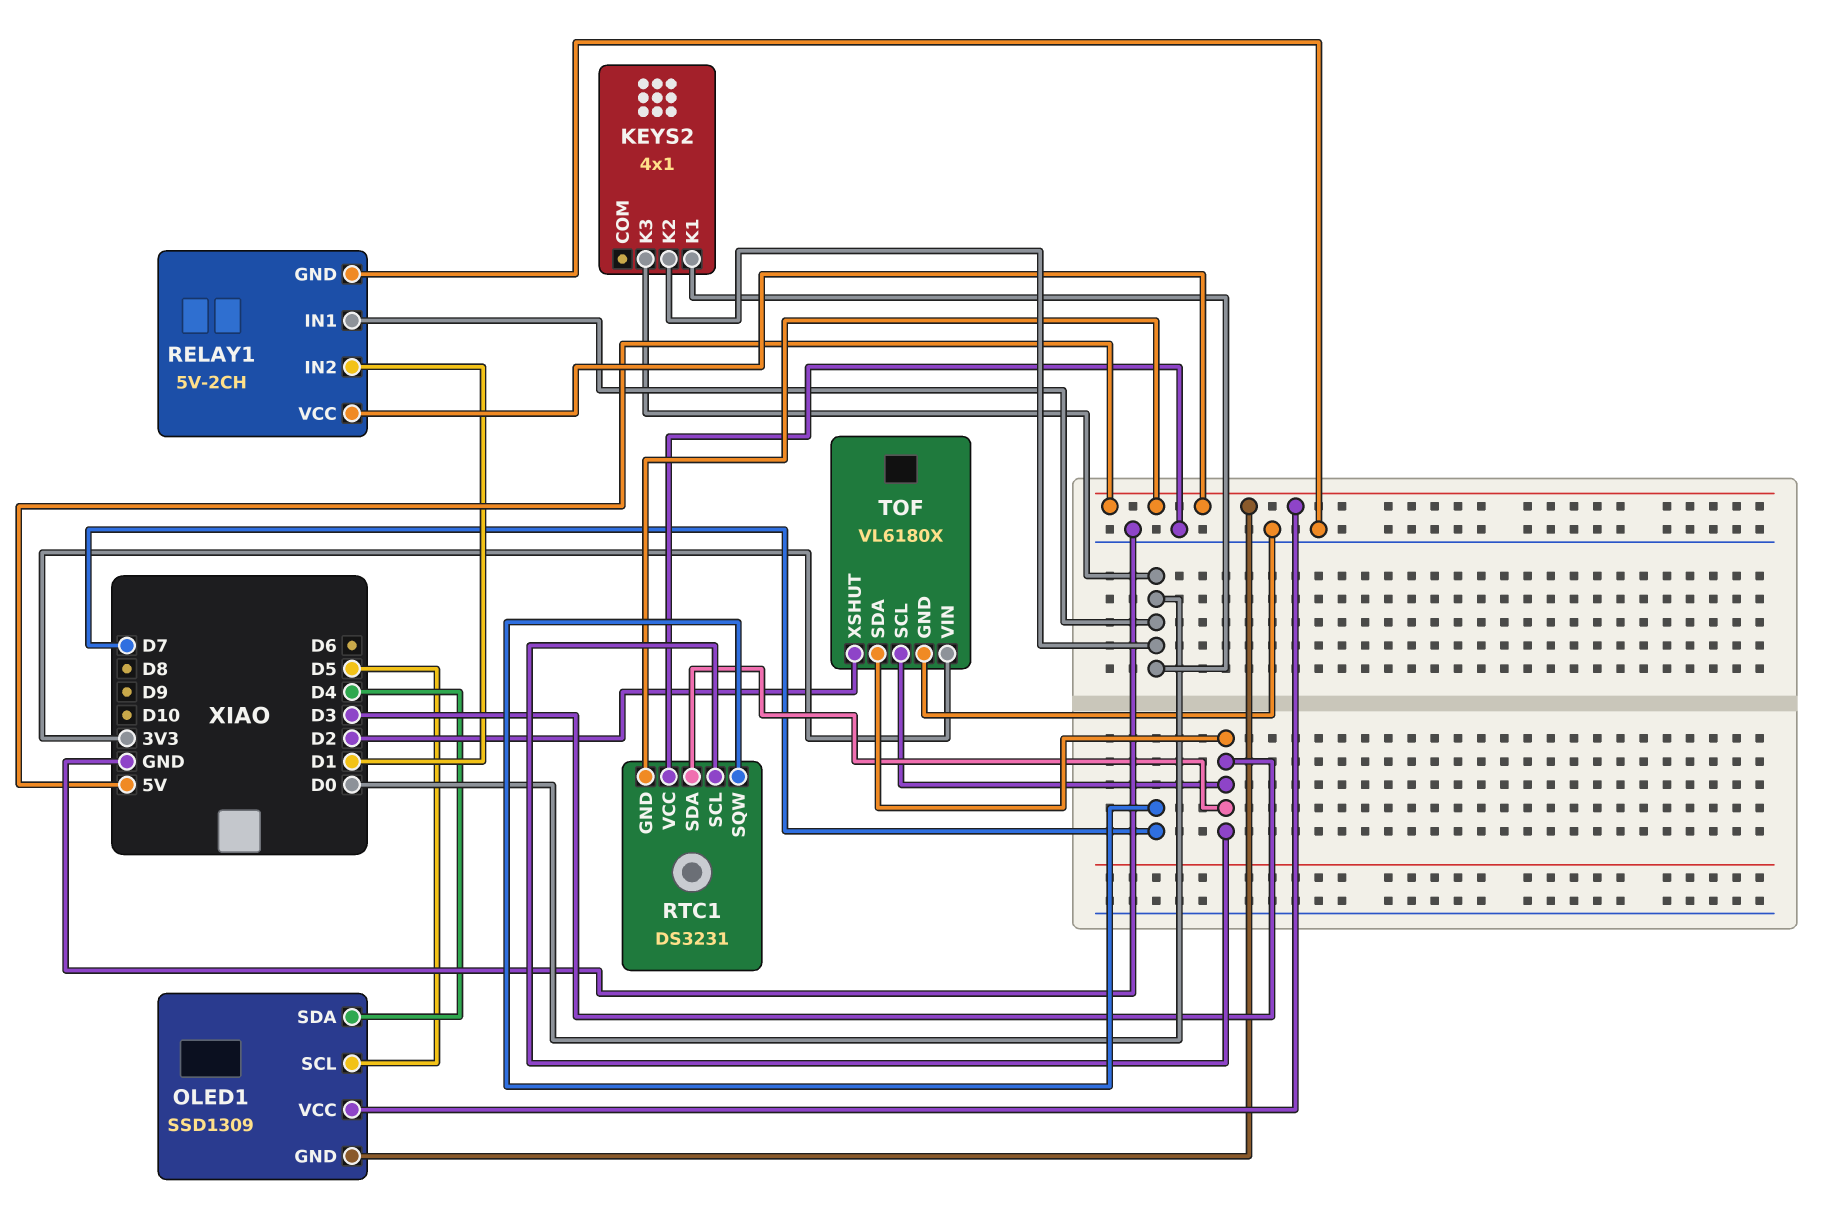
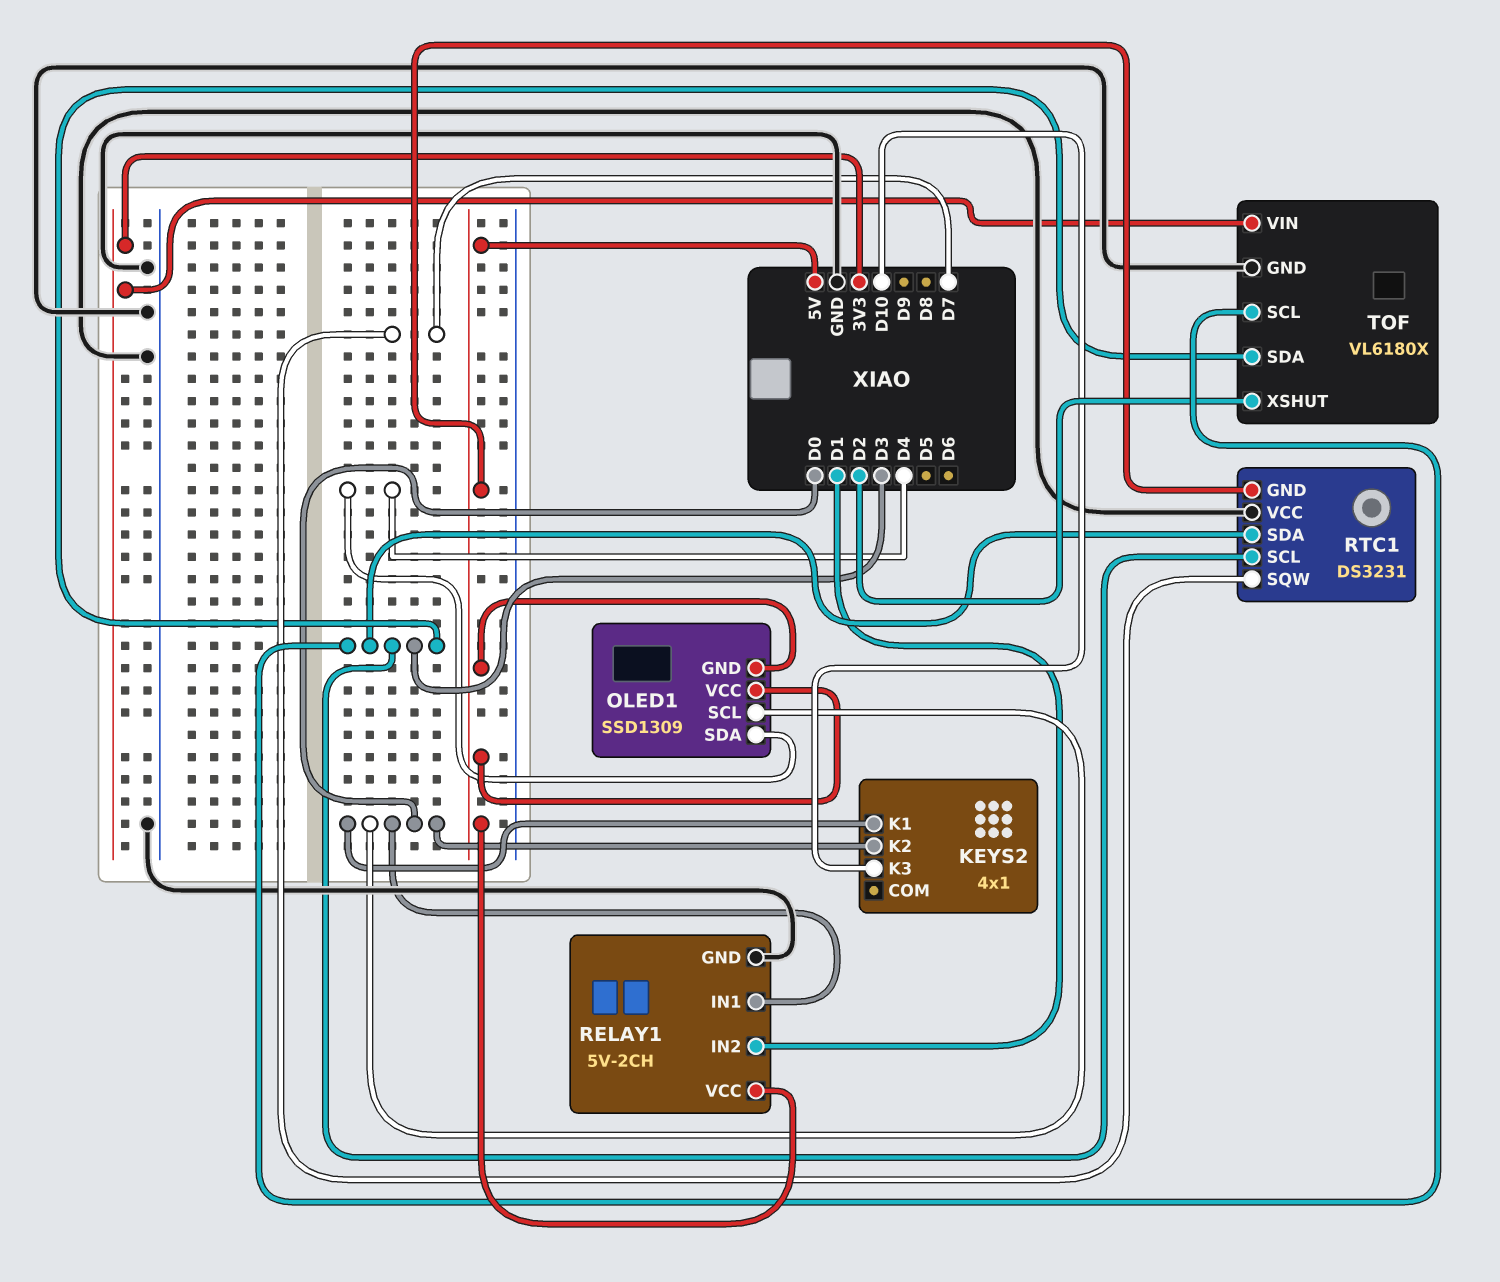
KEYS2 pin K3: D0 -> D10
OLED1 pin SCL: D5 -> D0

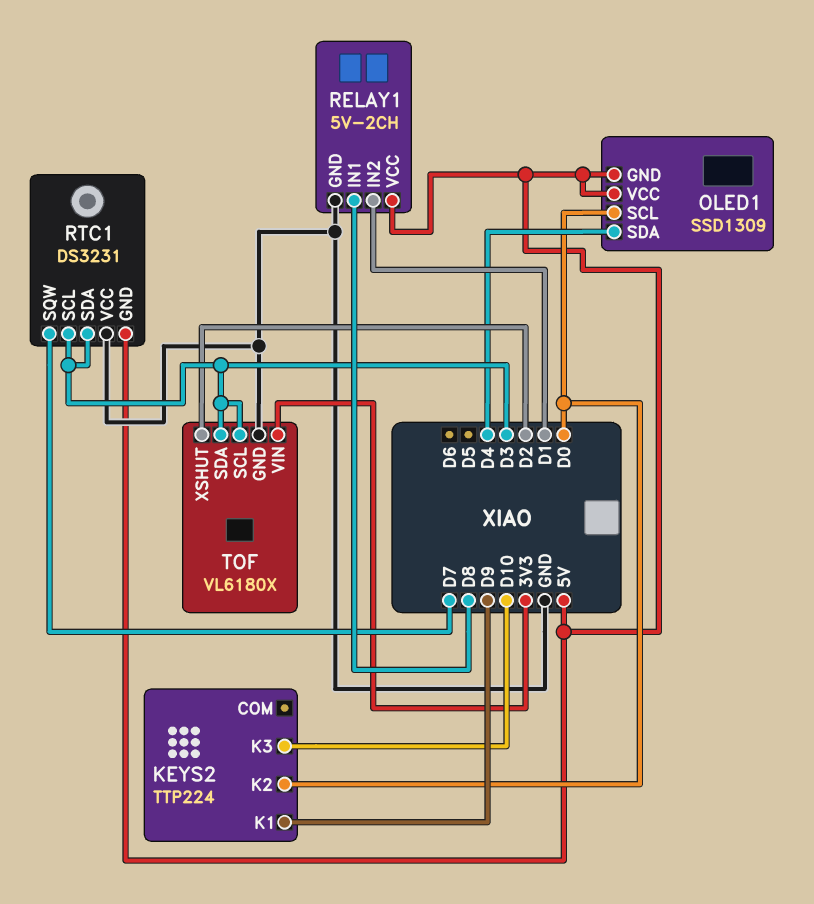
KEYS2: 4x1 -> TTP224
KEYS2 pin K1: D0 -> D9
RELAY1 pin IN1: D0 -> D8

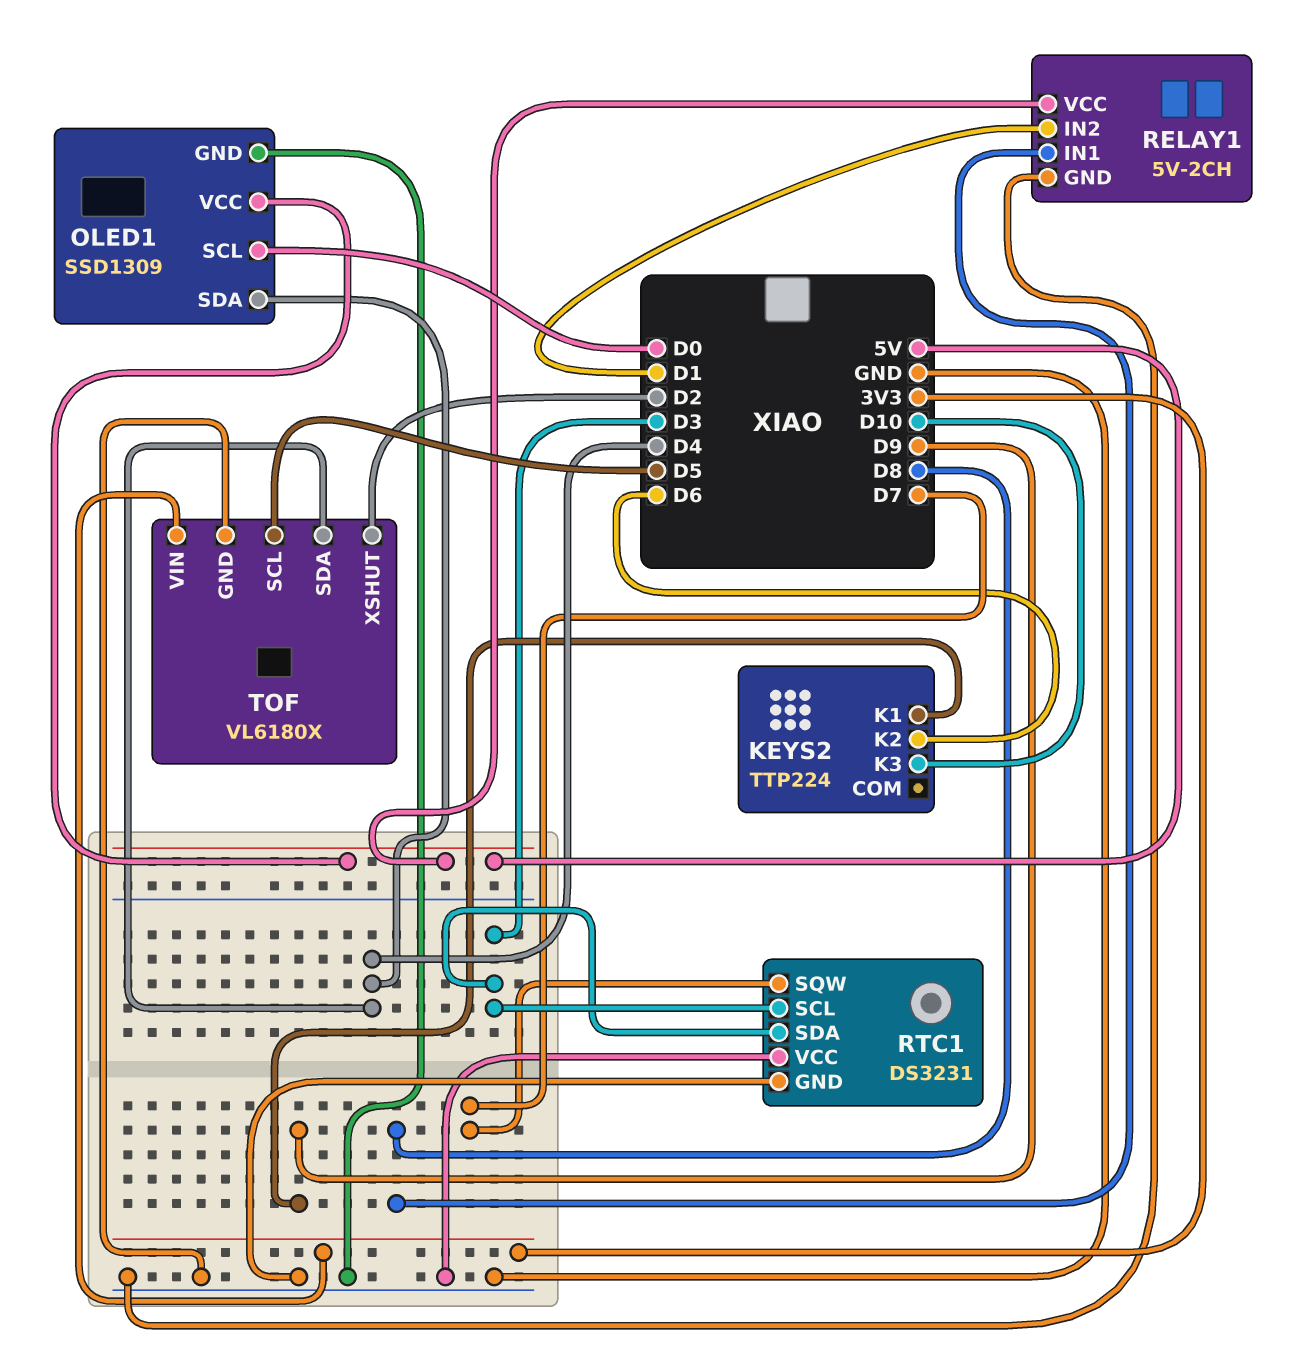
KEYS2 pin K2: D0 -> D6
OLED1 pin GND: 5V -> GND
RTC1 pin GND: 5V -> GND
TOF pin SCL: D3 -> D5
TOF pin SDA: D3 -> D4

